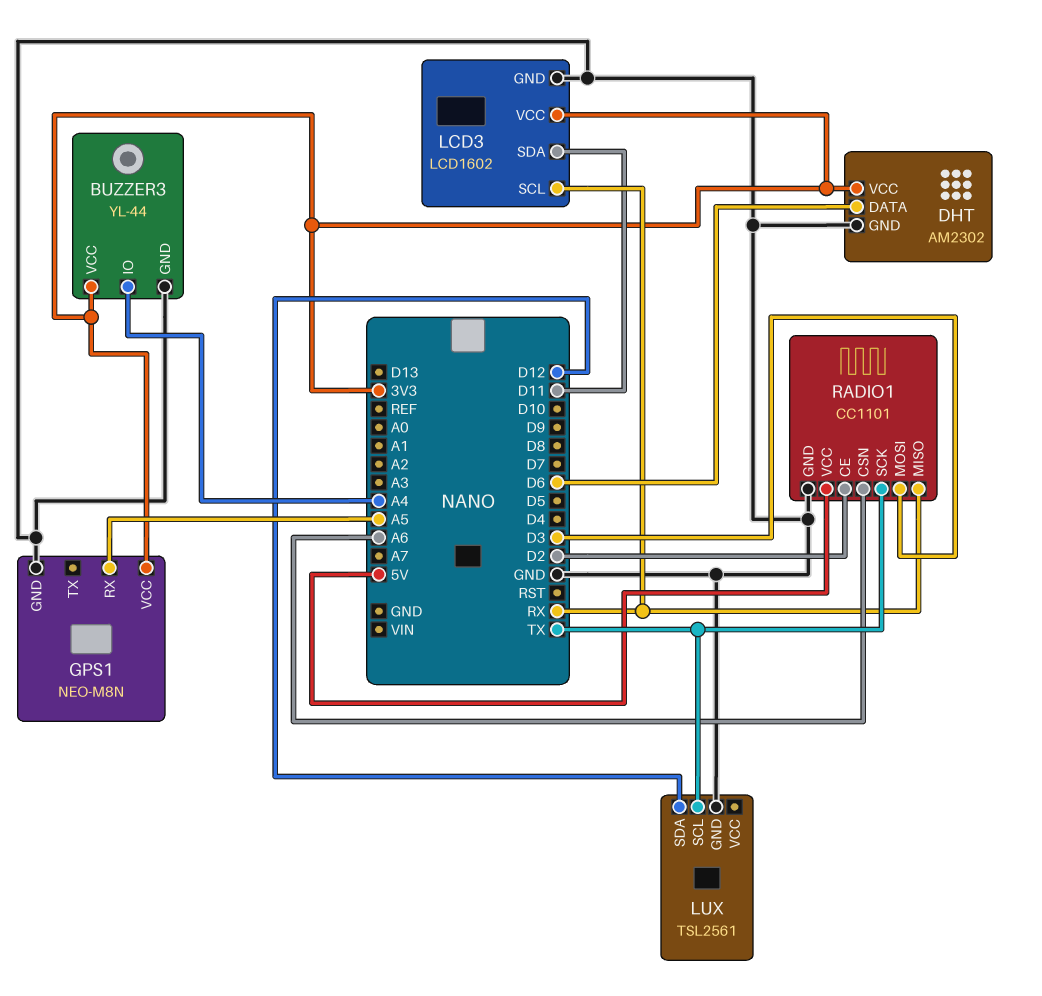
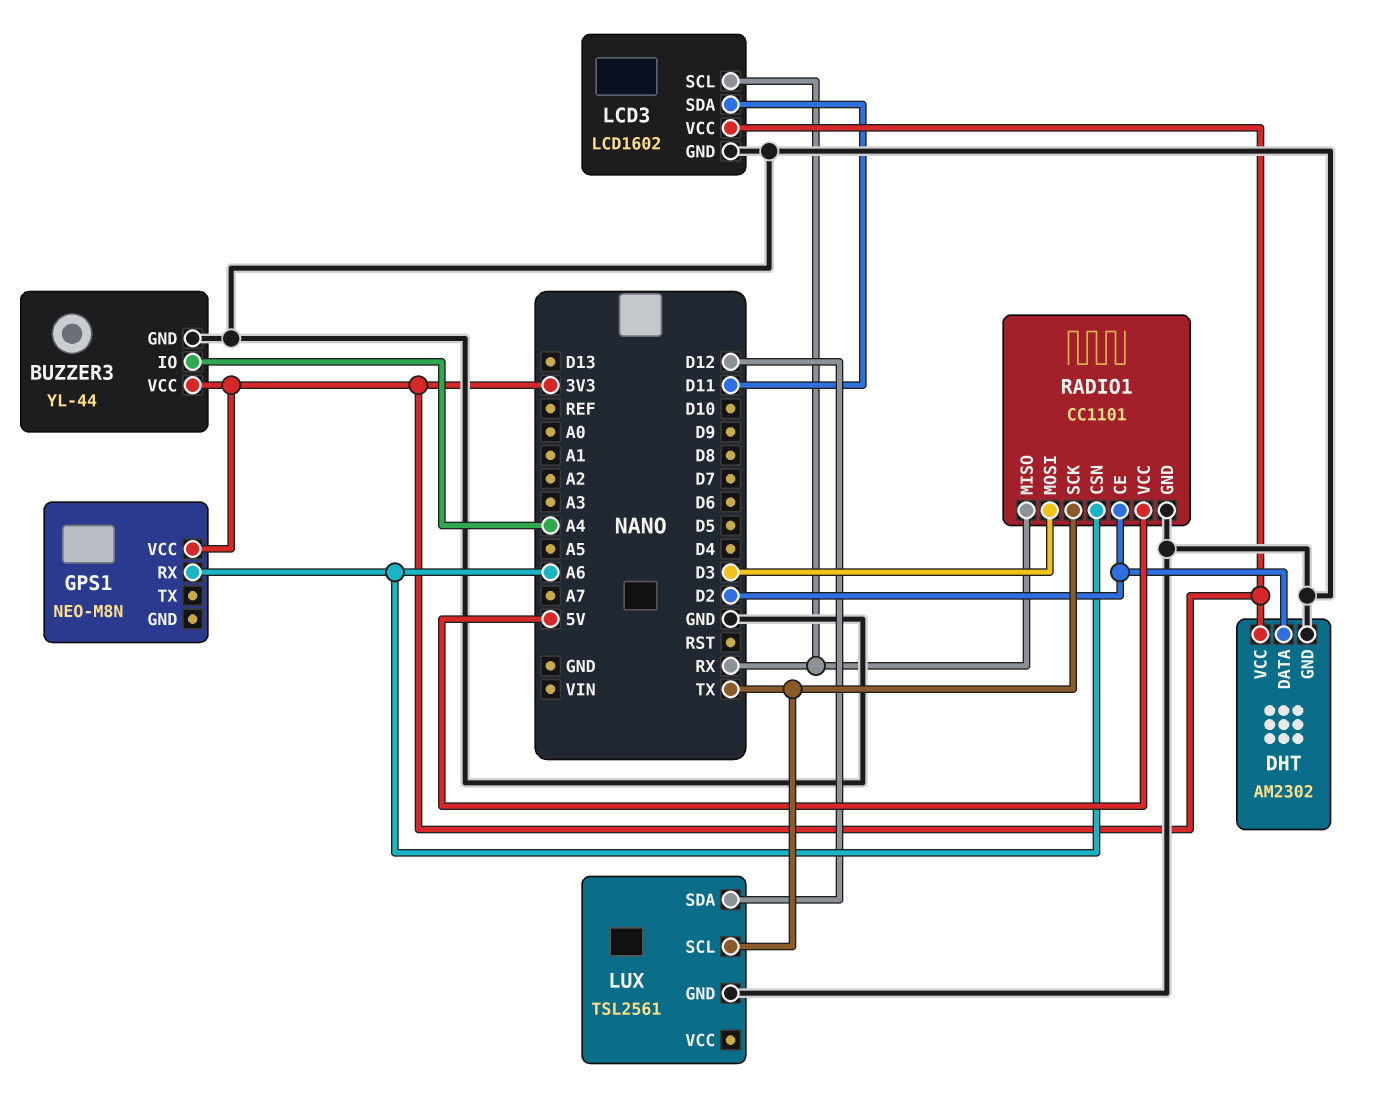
DHT pin DATA: D6 -> D2
GPS1 pin GND: GND -> none
GPS1 pin RX: A5 -> A6

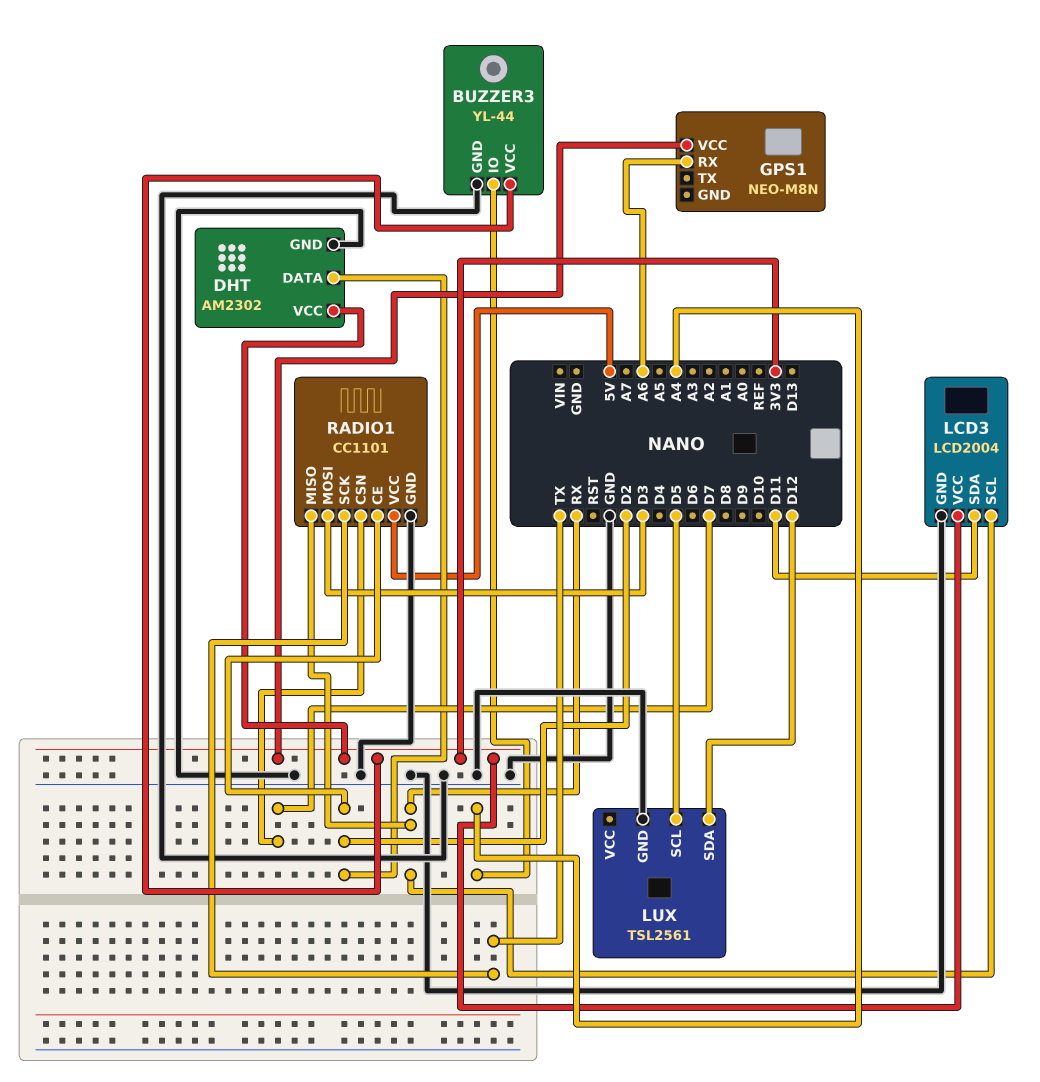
LCD3: LCD1602 -> LCD2004
LUX pin SCL: TX -> D5
RADIO1 pin CSN: A6 -> D7

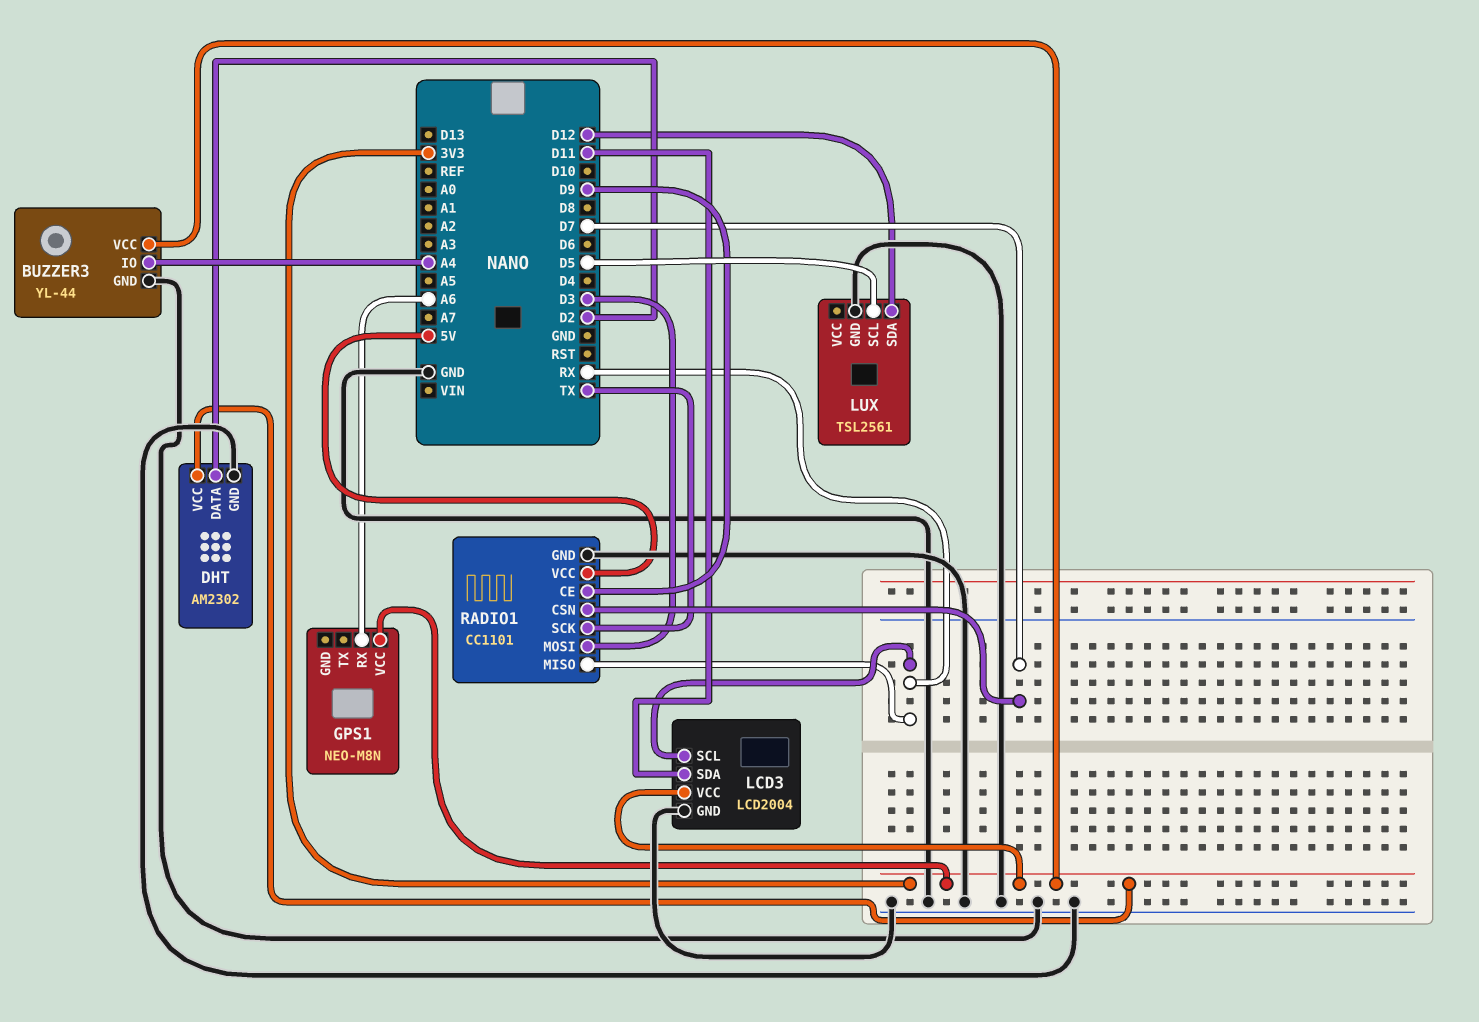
RADIO1 pin CE: D2 -> D9

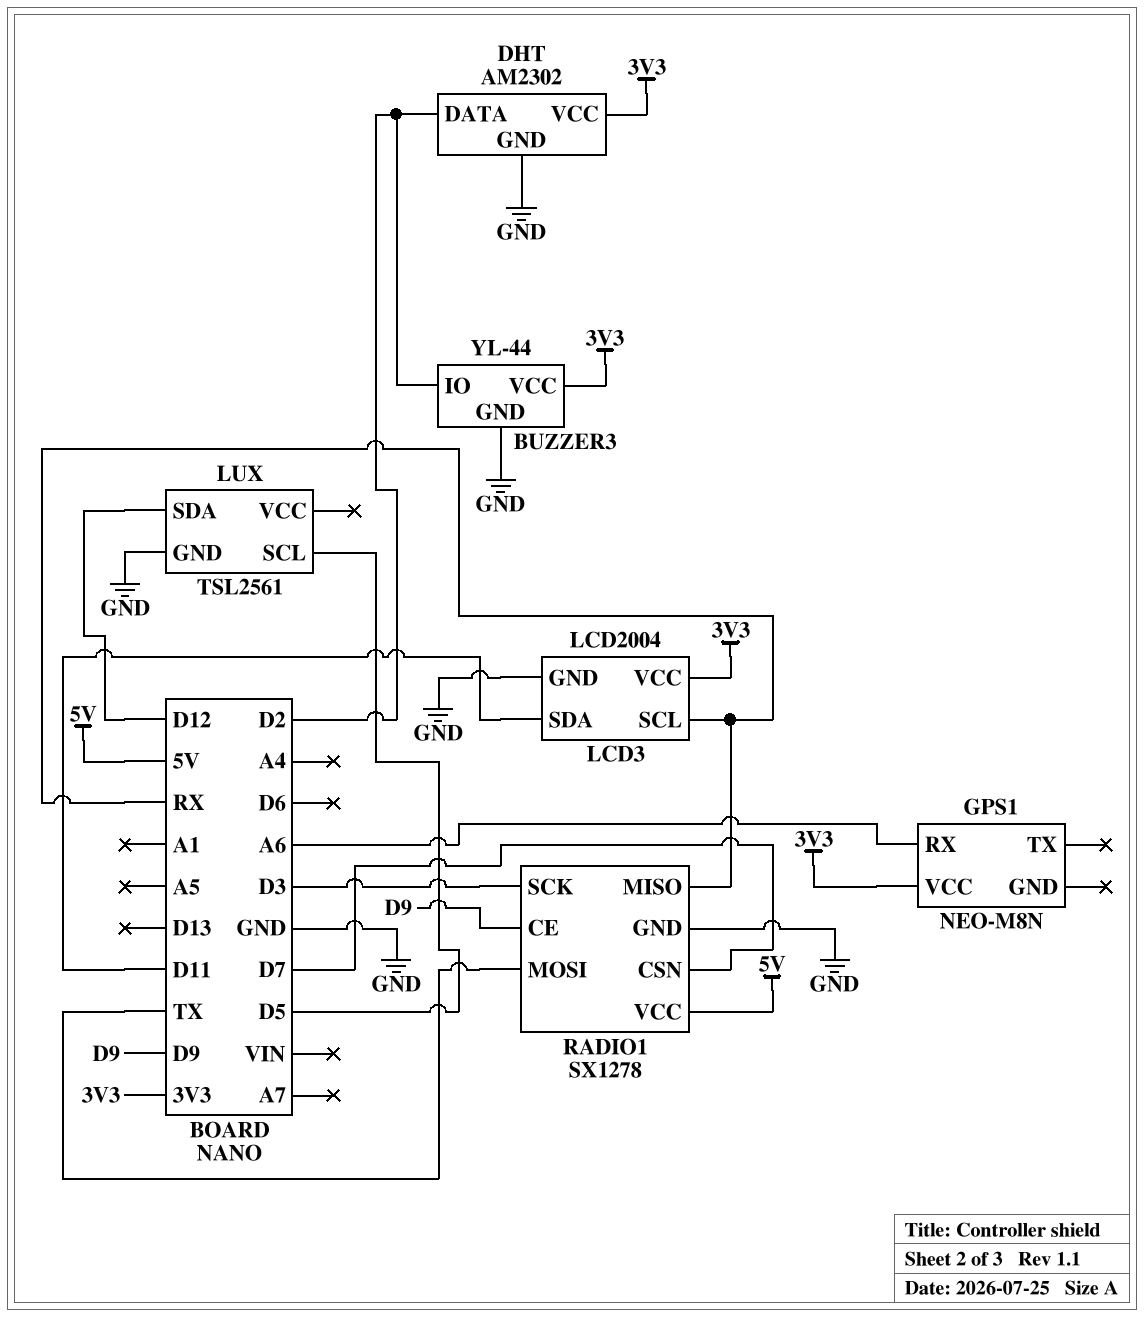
BUZZER3 pin IO: A4 -> D2
RADIO1: CC1101 -> SX1278
RADIO1 pin MOSI: D3 -> TX
RADIO1 pin SCK: TX -> D3

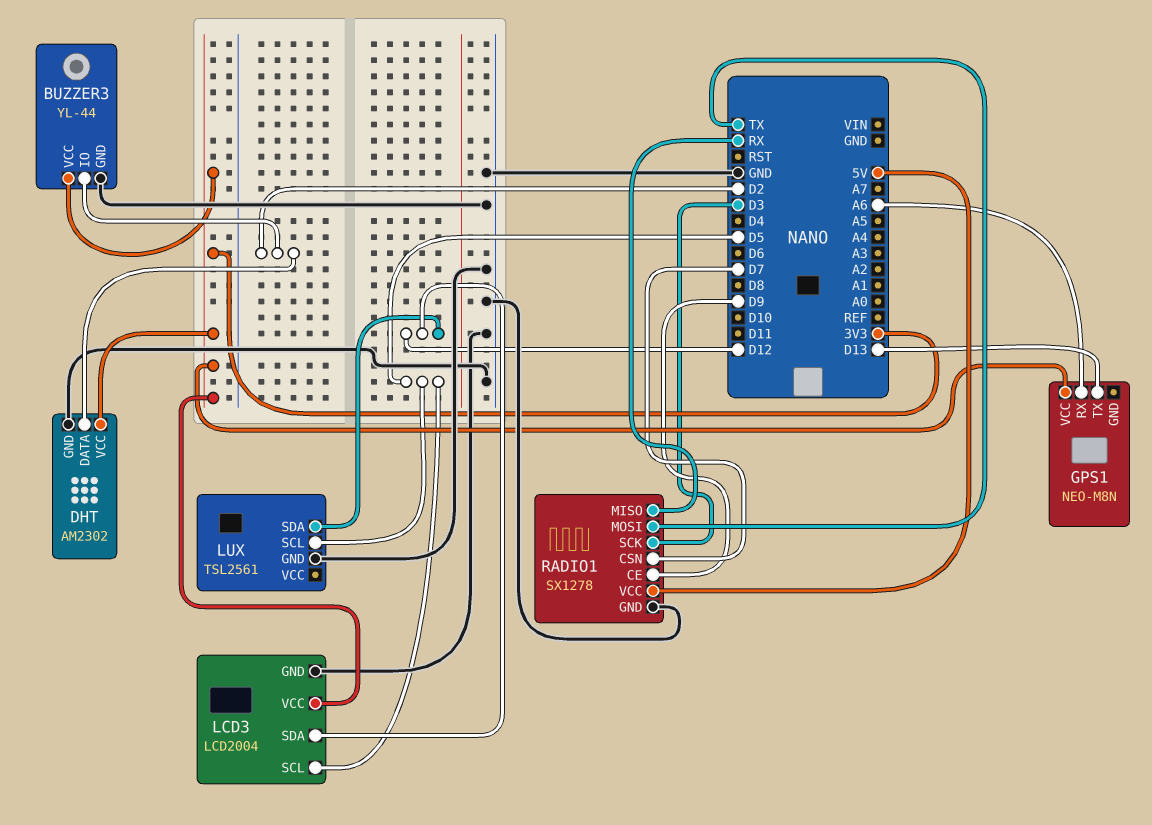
GPS1 pin TX: none -> D13
LCD3 pin SCL: RX -> D5
LCD3 pin SDA: D11 -> D12

